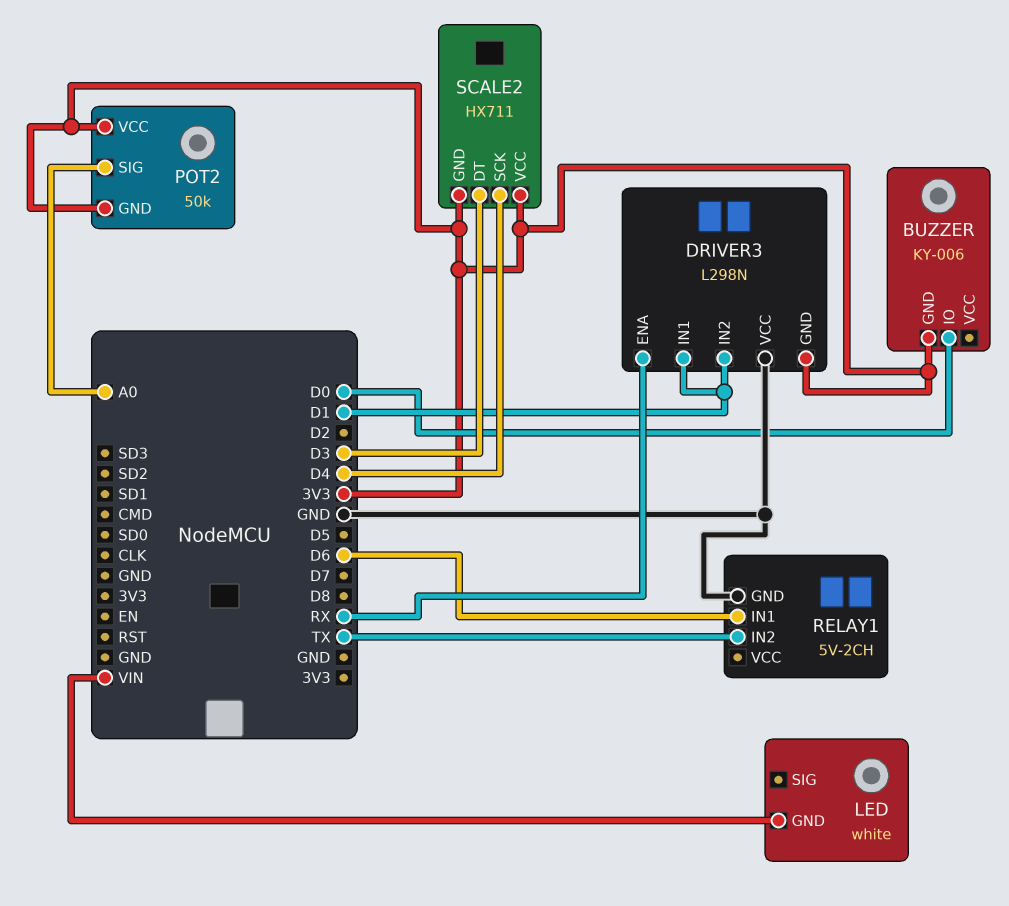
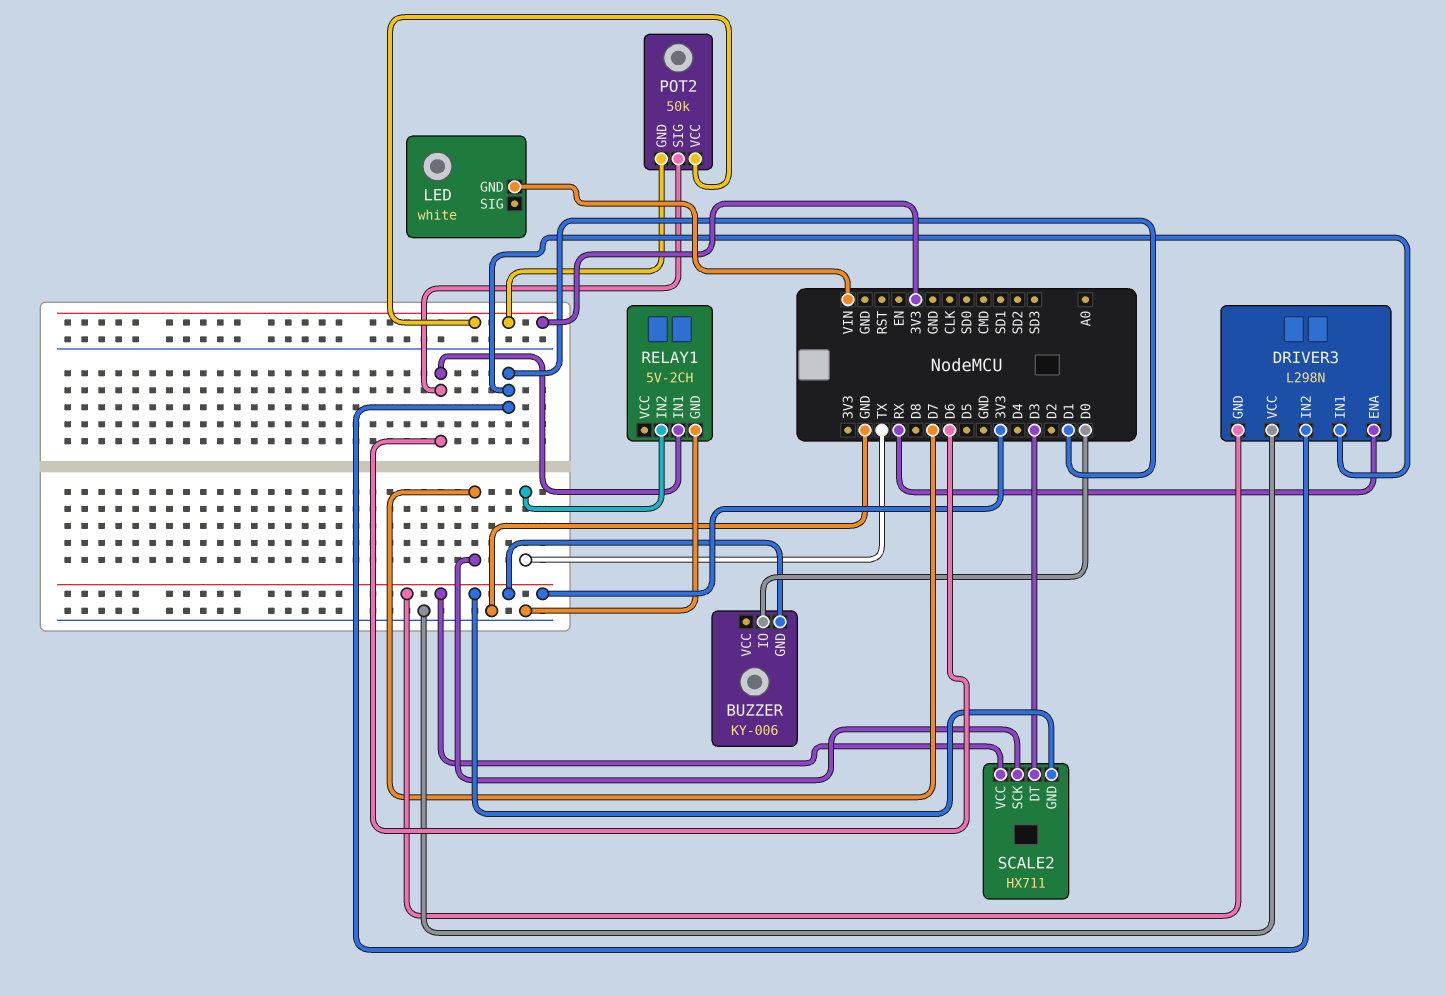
POT2 pin SIG: A0 -> D6
SCALE2 pin SCK: D4 -> D7

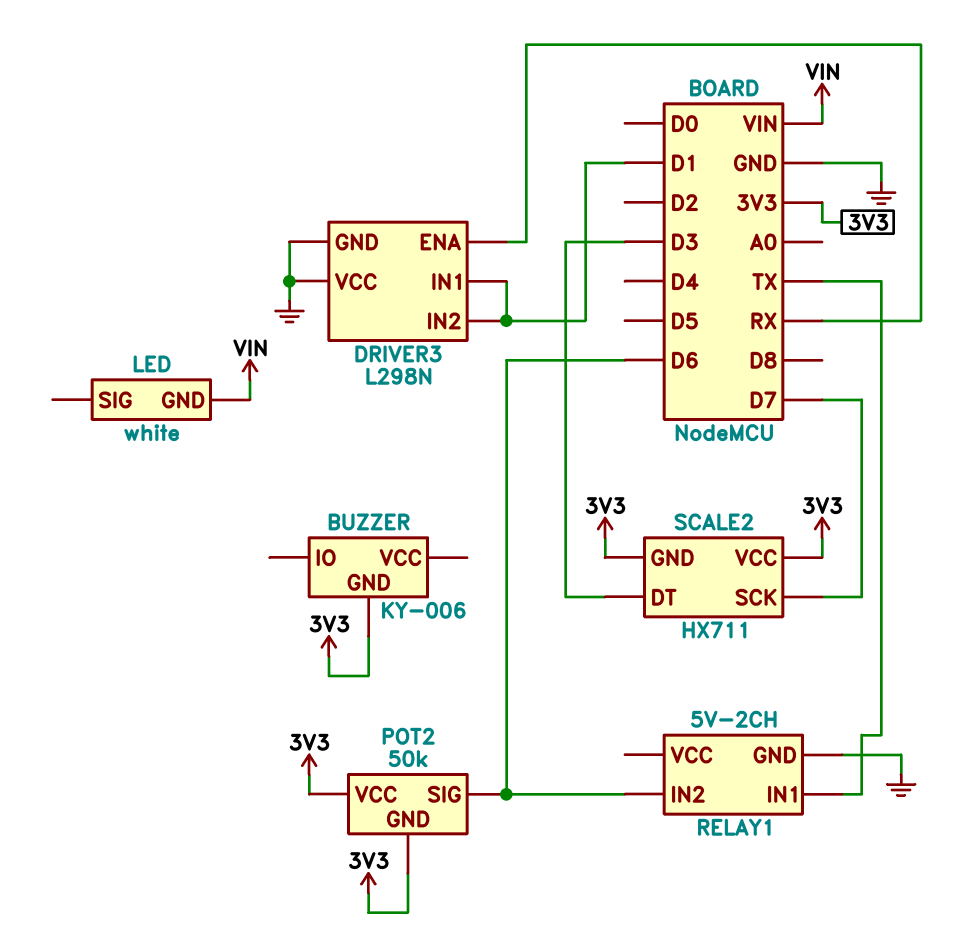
BUZZER pin IO: D0 -> none
DRIVER3 pin GND: 3V3 -> GND
RELAY1 pin IN1: D6 -> TX
RELAY1 pin IN2: TX -> D6

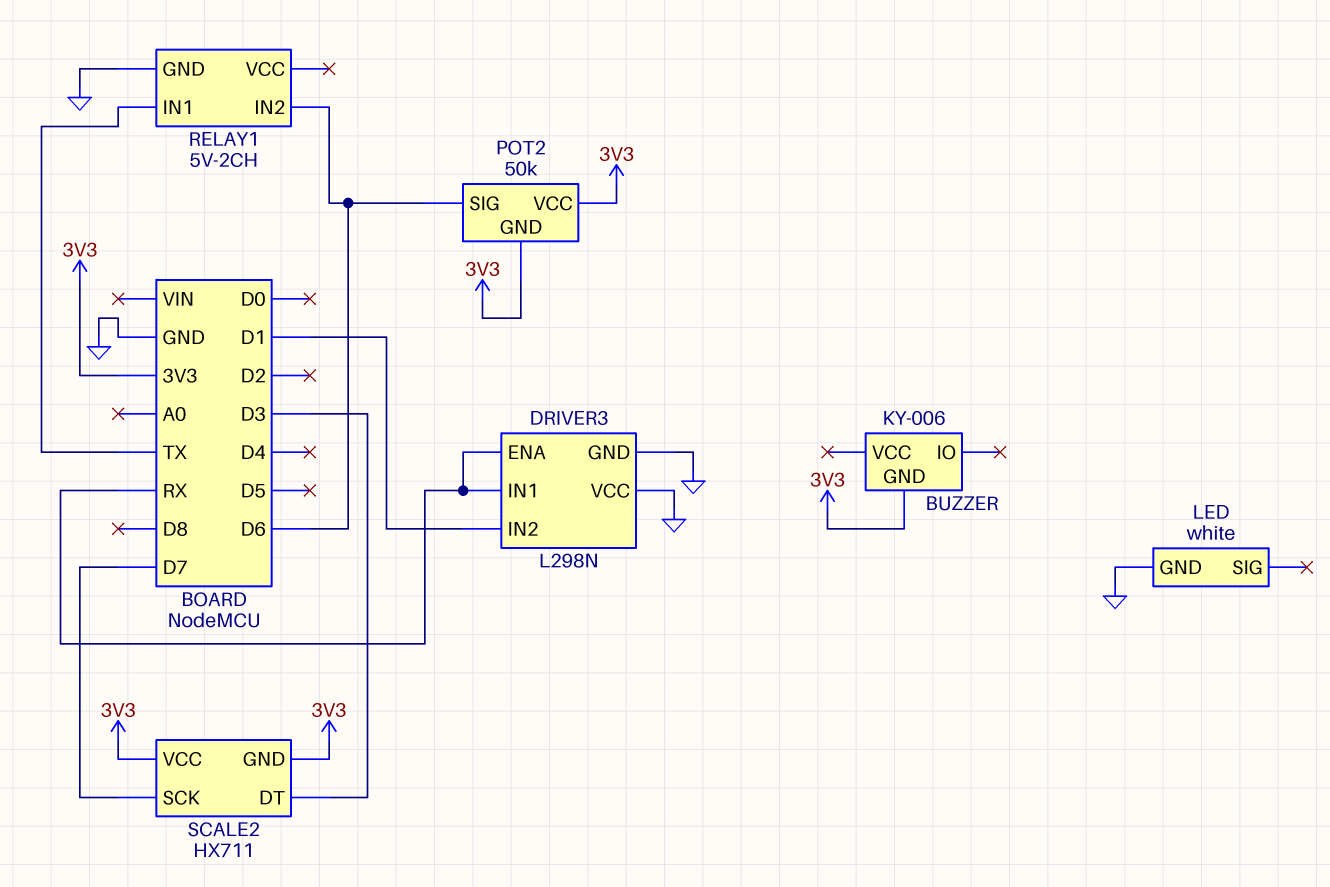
DRIVER3 pin IN1: D1 -> RX
LED pin GND: VIN -> GND

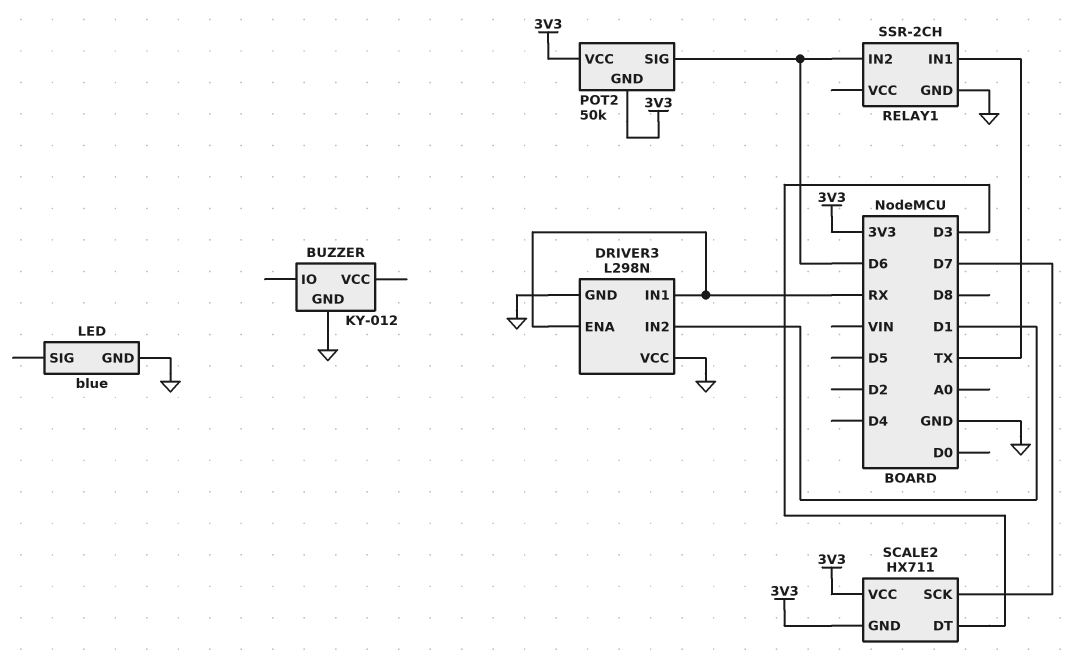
BUZZER: KY-006 -> KY-012
BUZZER pin GND: 3V3 -> GND
LED: white -> blue
RELAY1: 5V-2CH -> SSR-2CH

